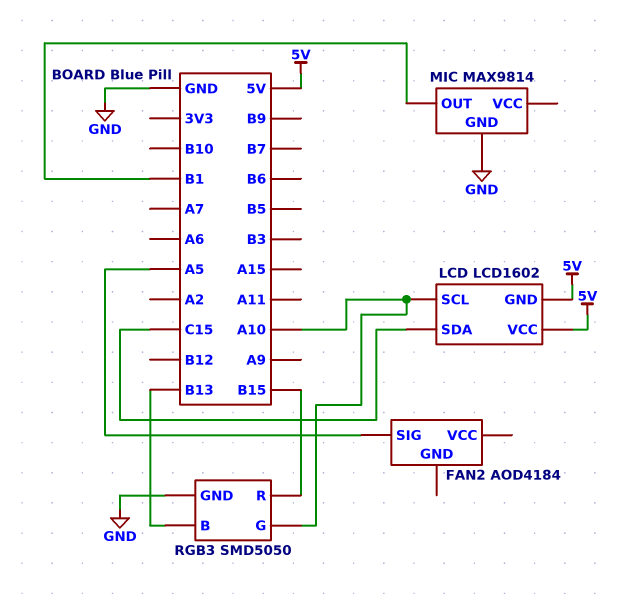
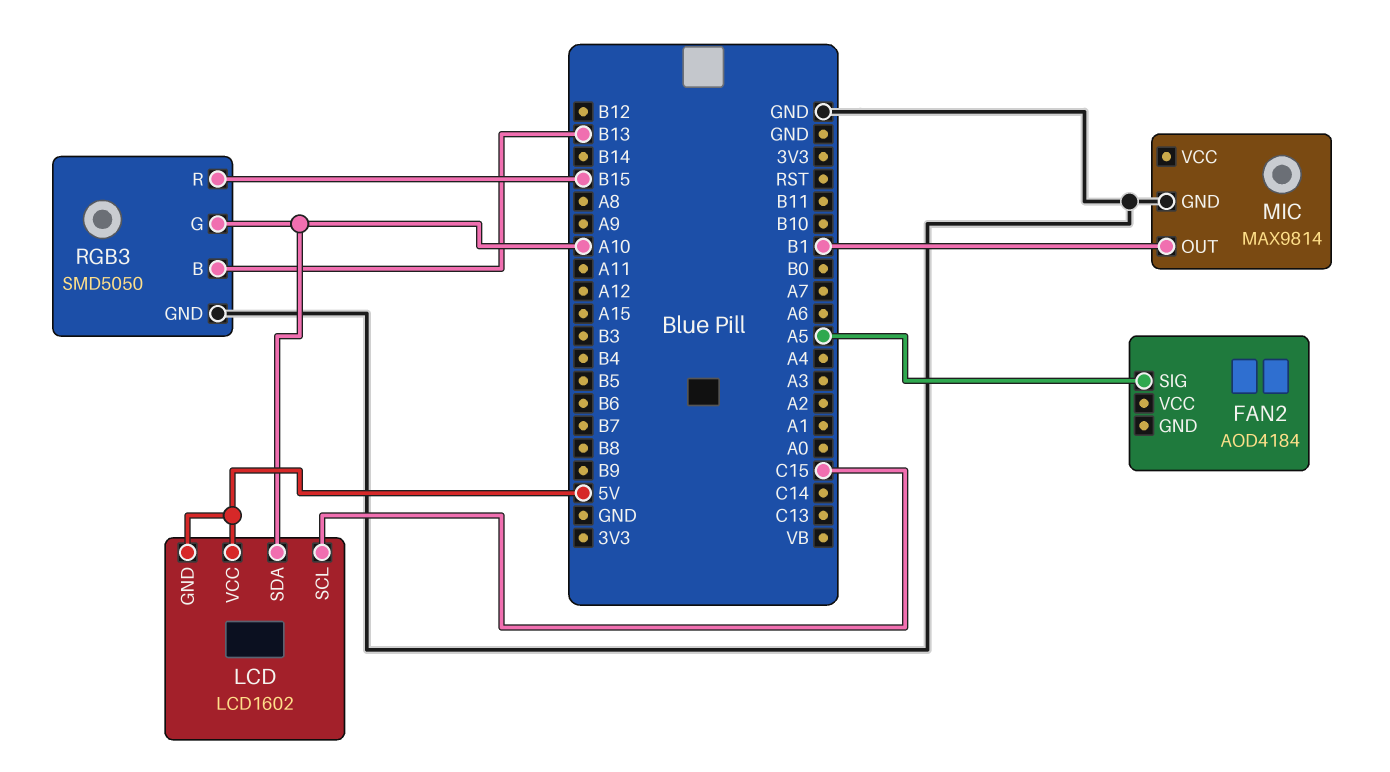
LCD pin SCL: A10 -> C15
LCD pin SDA: C15 -> A10

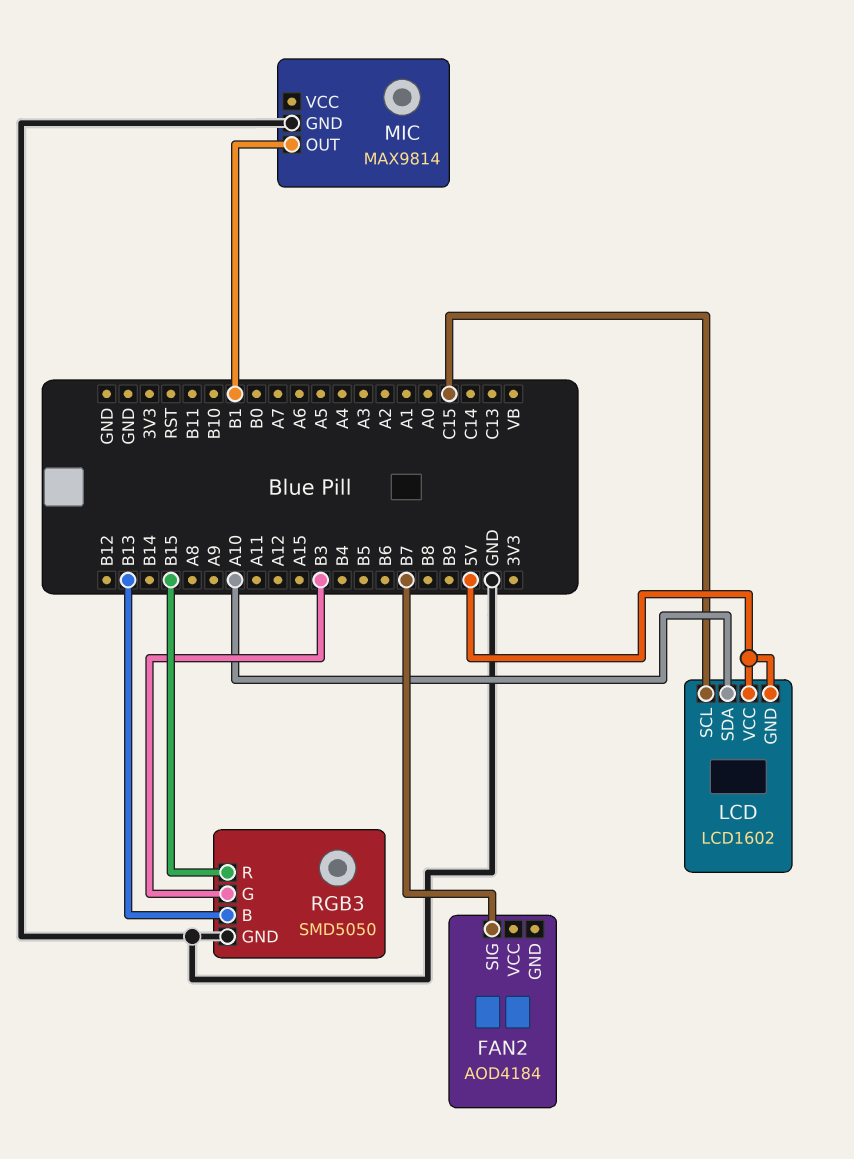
FAN2 pin SIG: A5 -> B7
RGB3 pin G: A10 -> B3

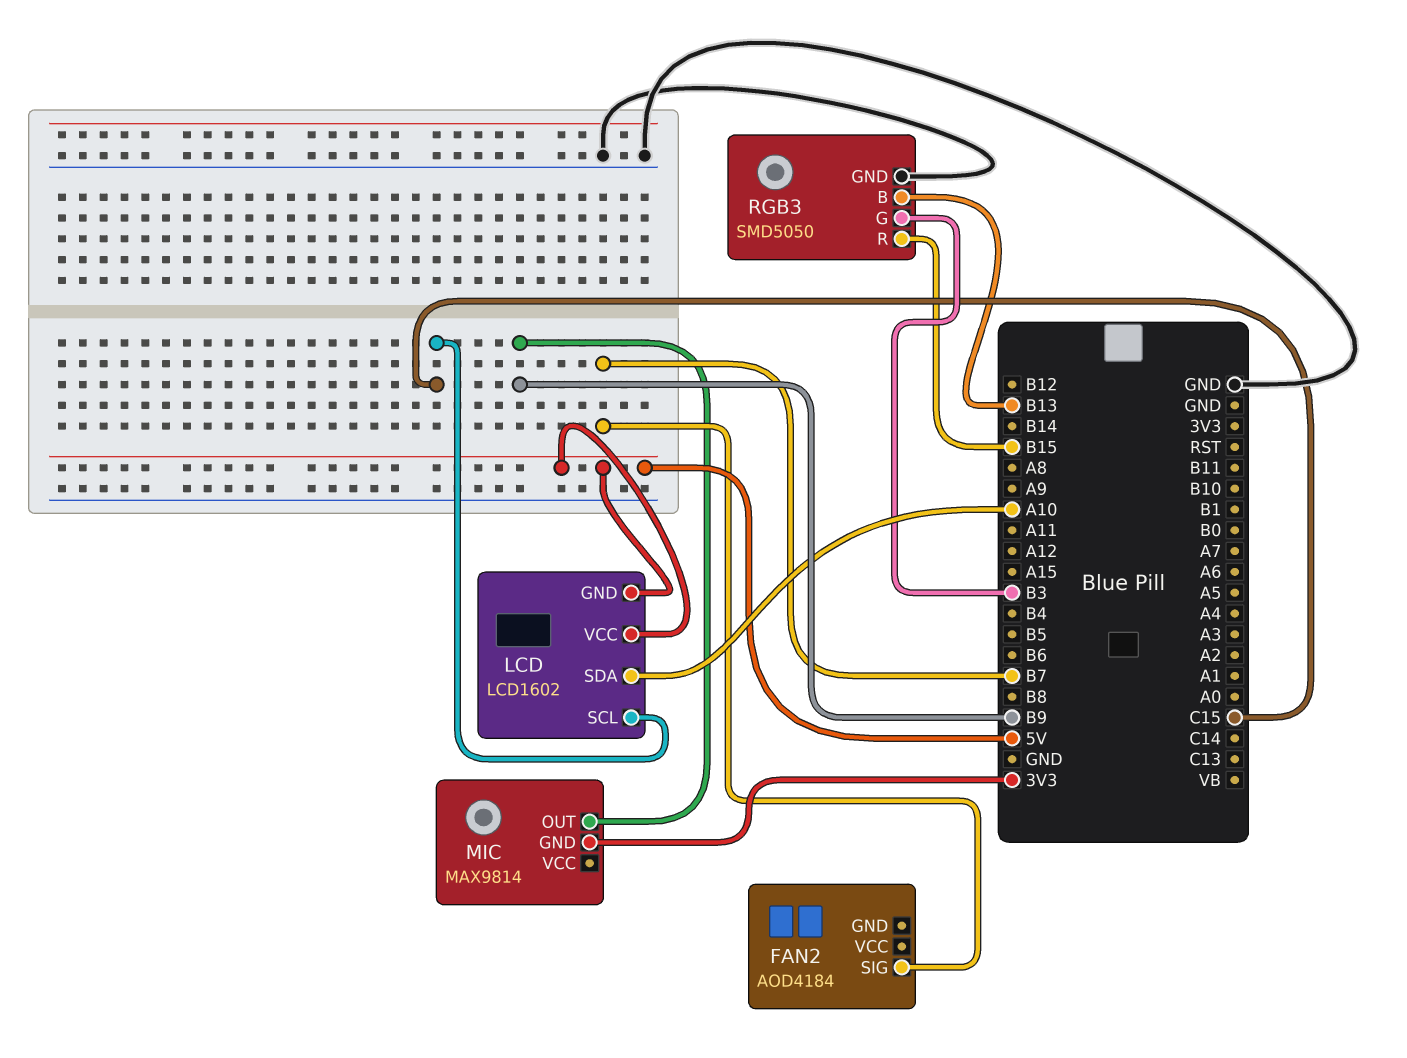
MIC pin GND: GND -> 3V3
MIC pin OUT: B1 -> B9

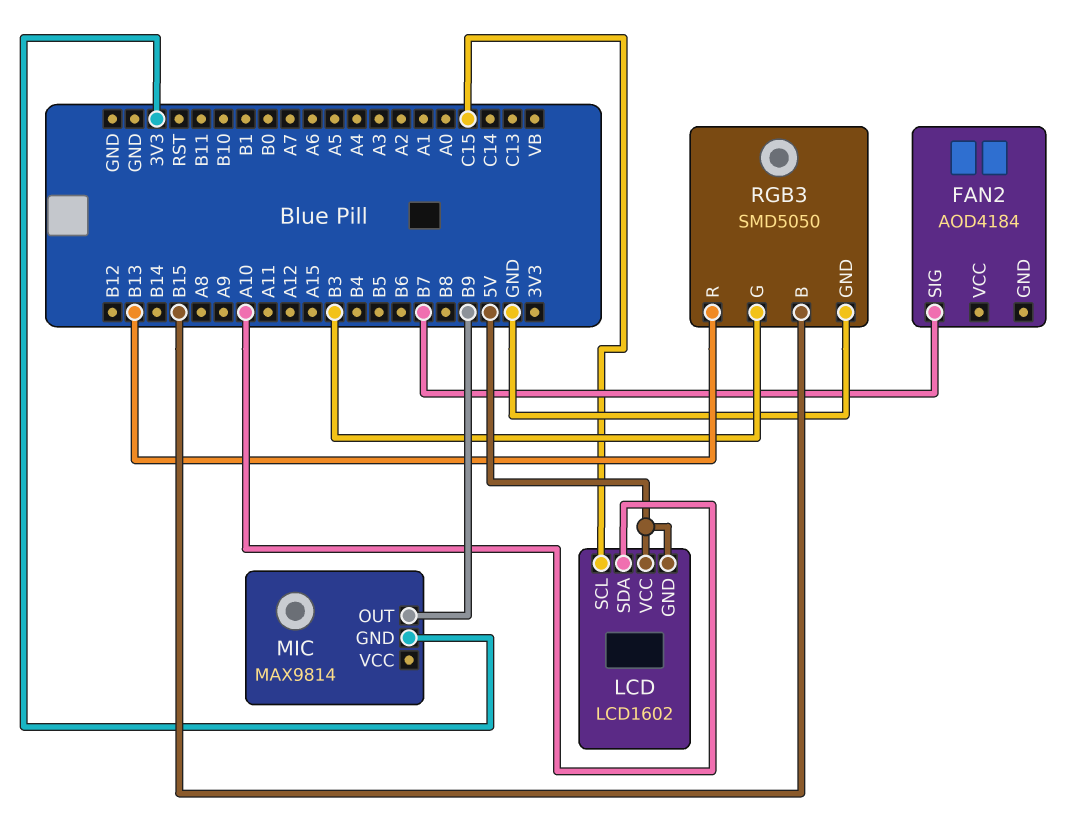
RGB3 pin B: B13 -> B15
RGB3 pin R: B15 -> B13

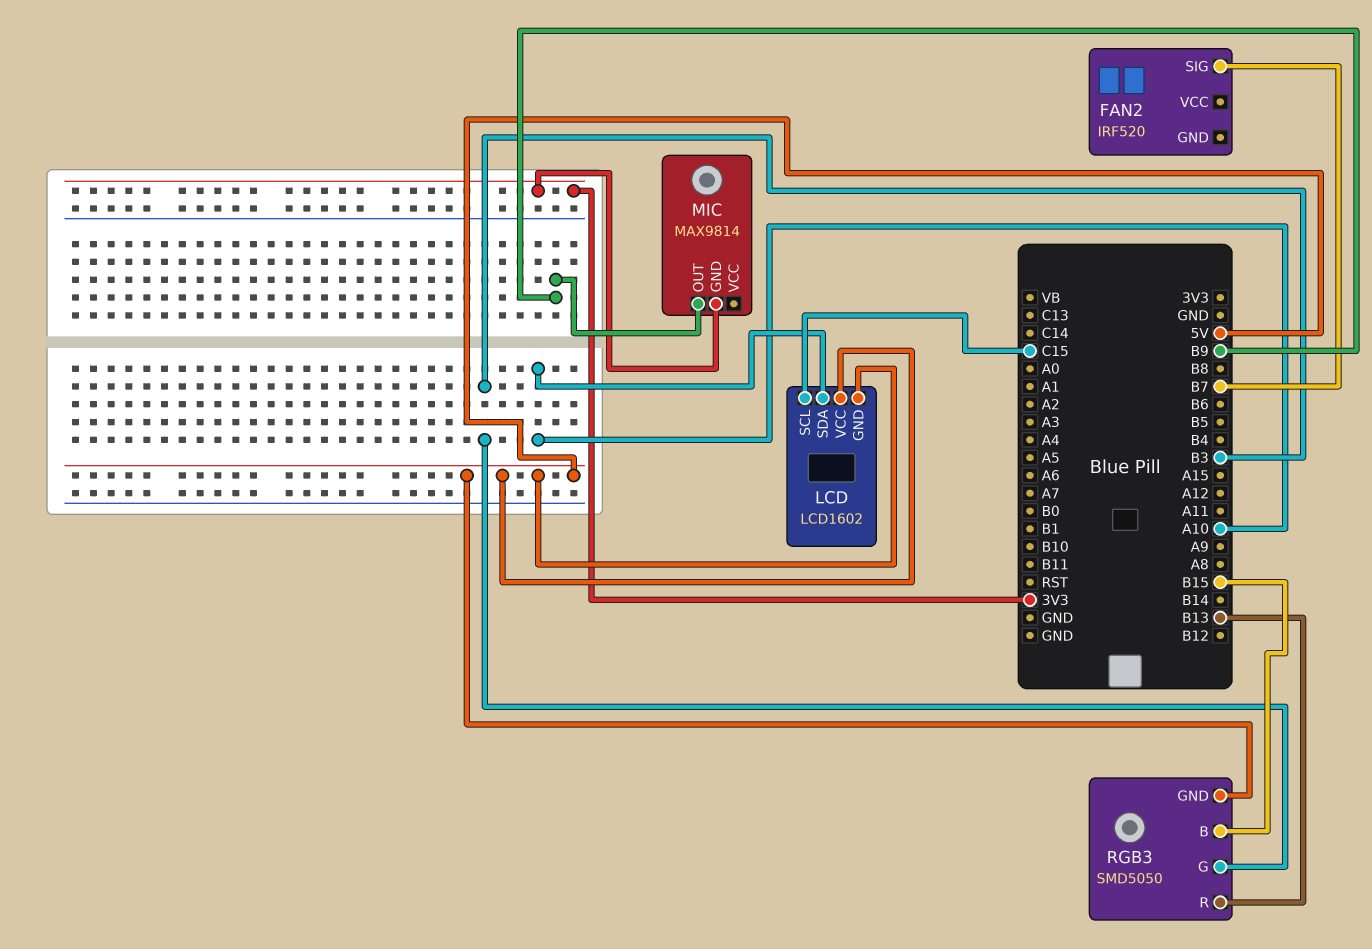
FAN2: AOD4184 -> IRF520
RGB3 pin GND: GND -> 5V

